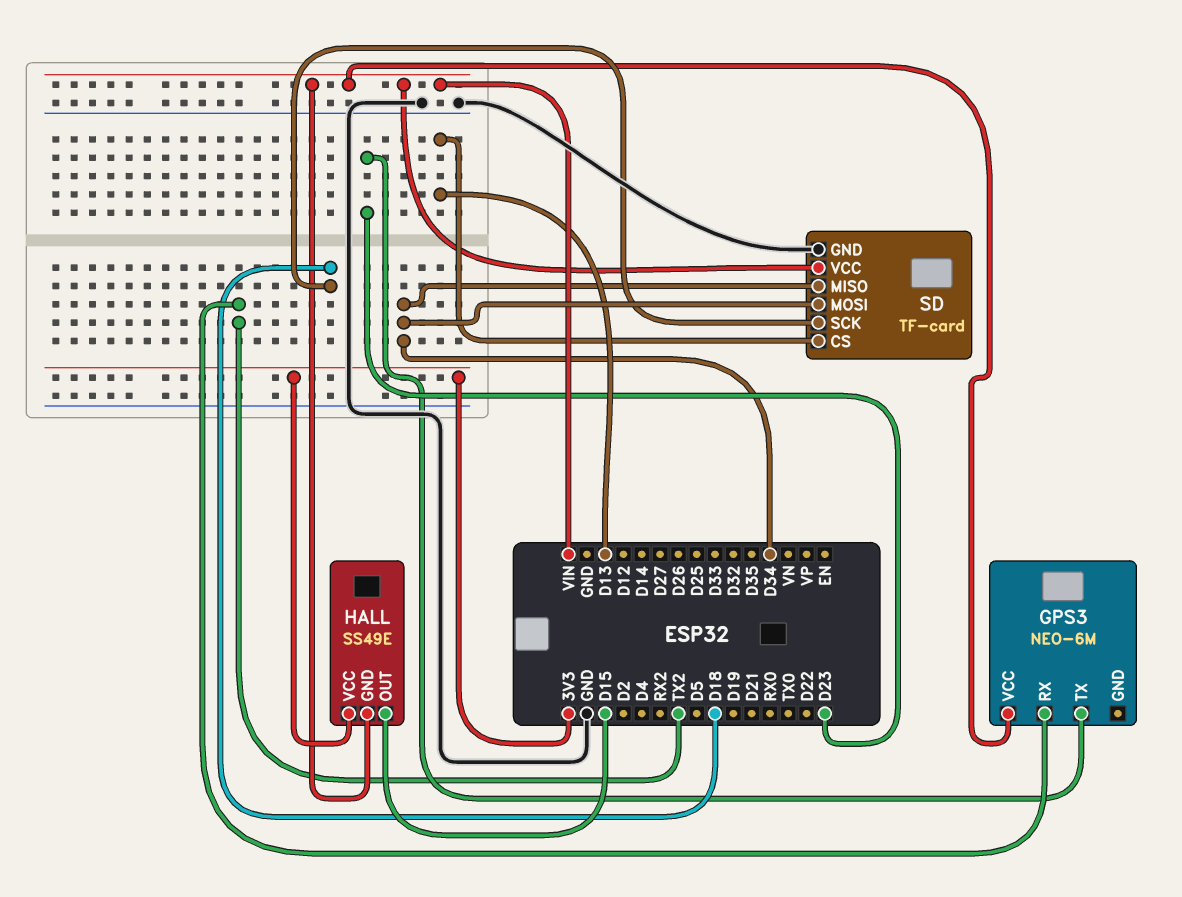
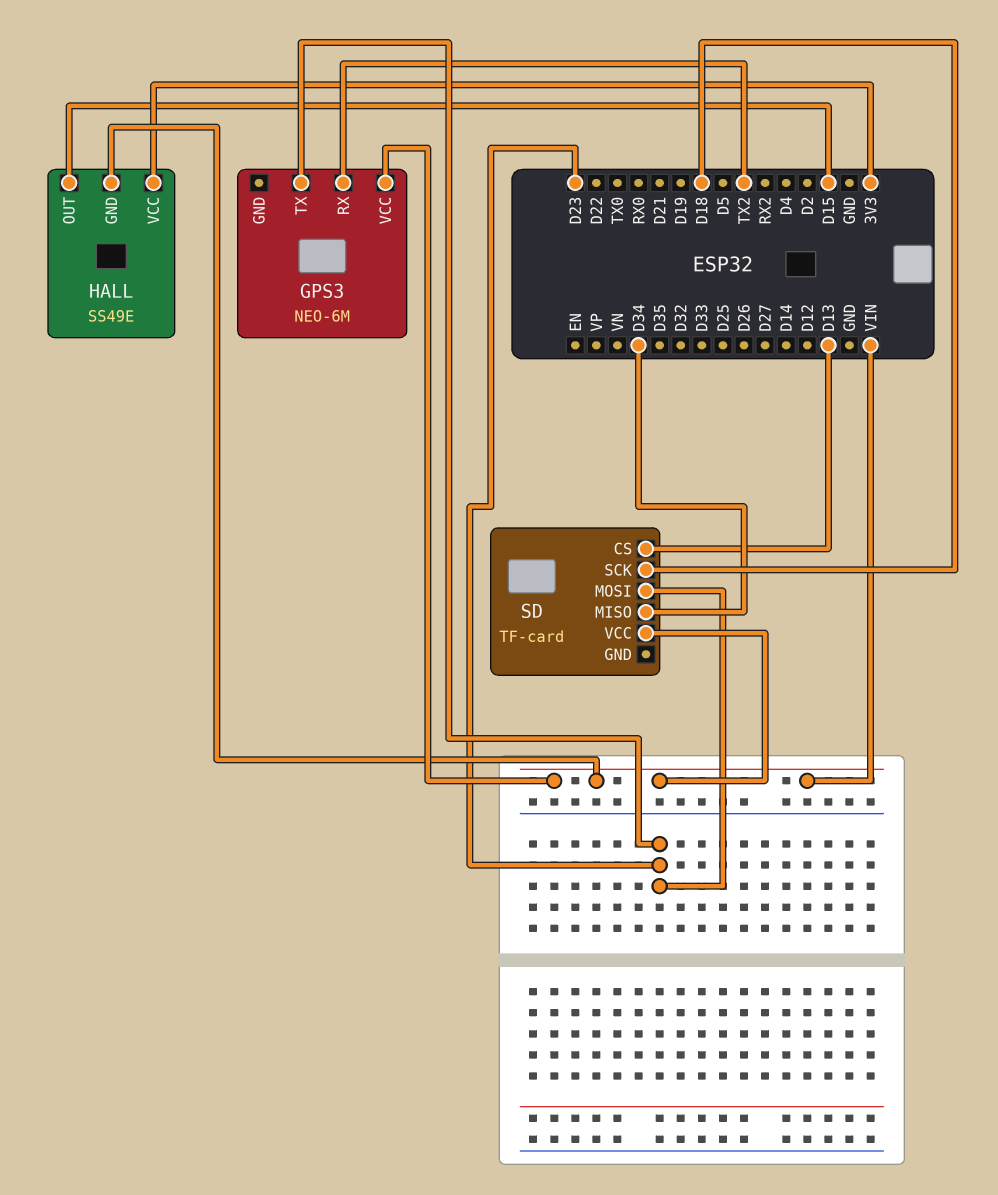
SD pin GND: GND -> none
SD pin MOSI: D34 -> D23

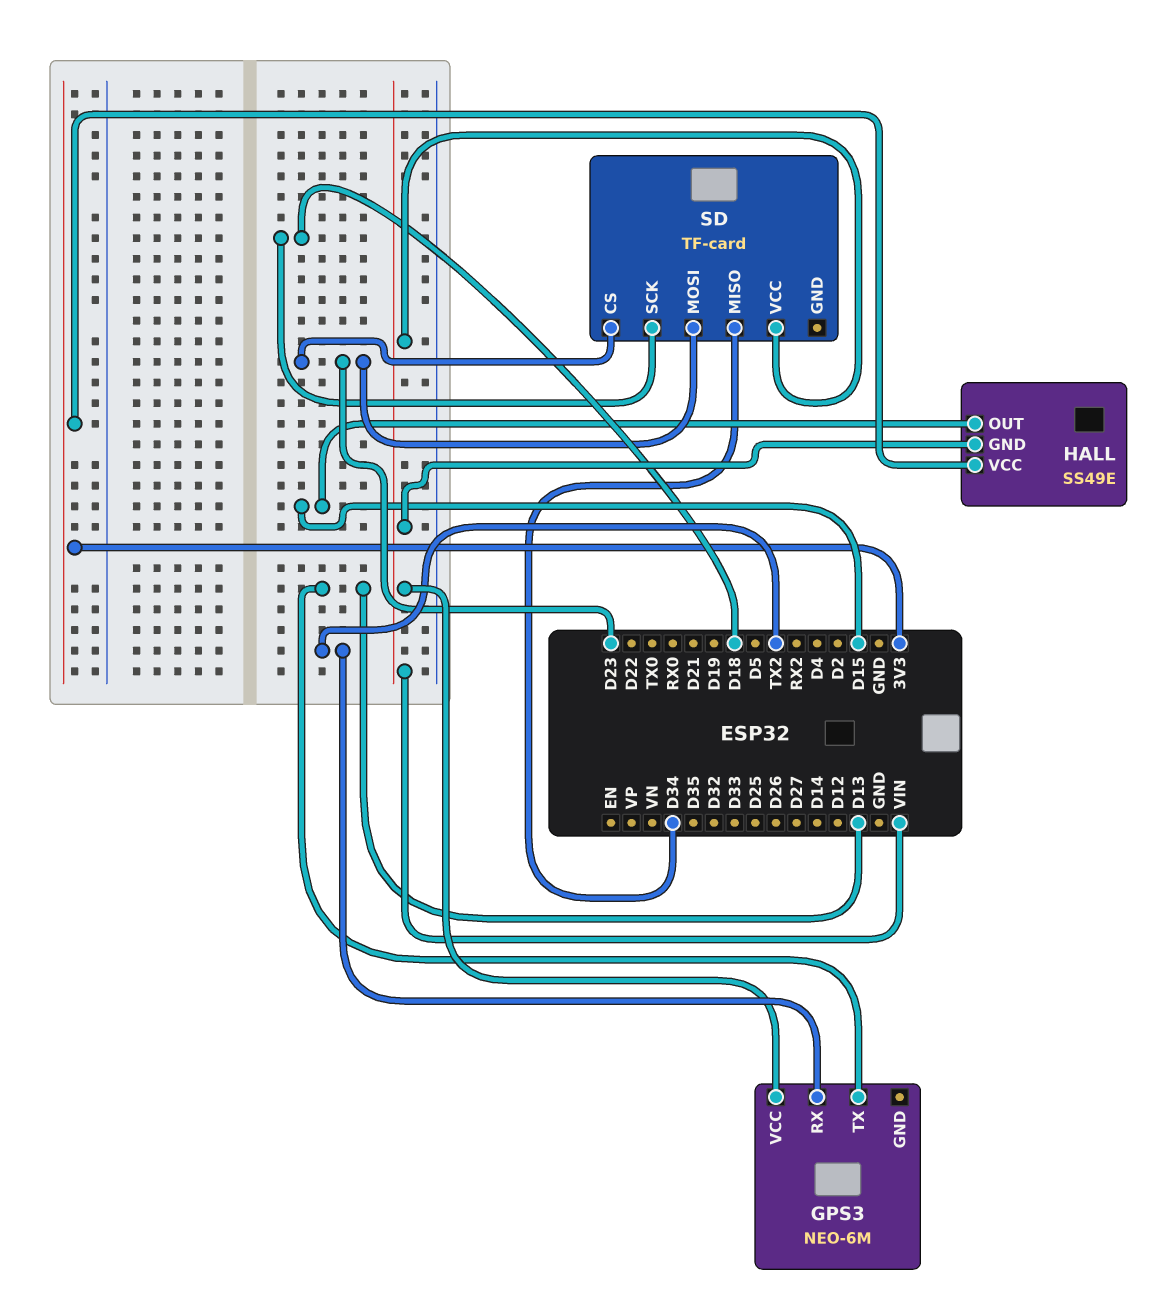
GPS3 pin TX: D23 -> D13
SD pin CS: D13 -> D23

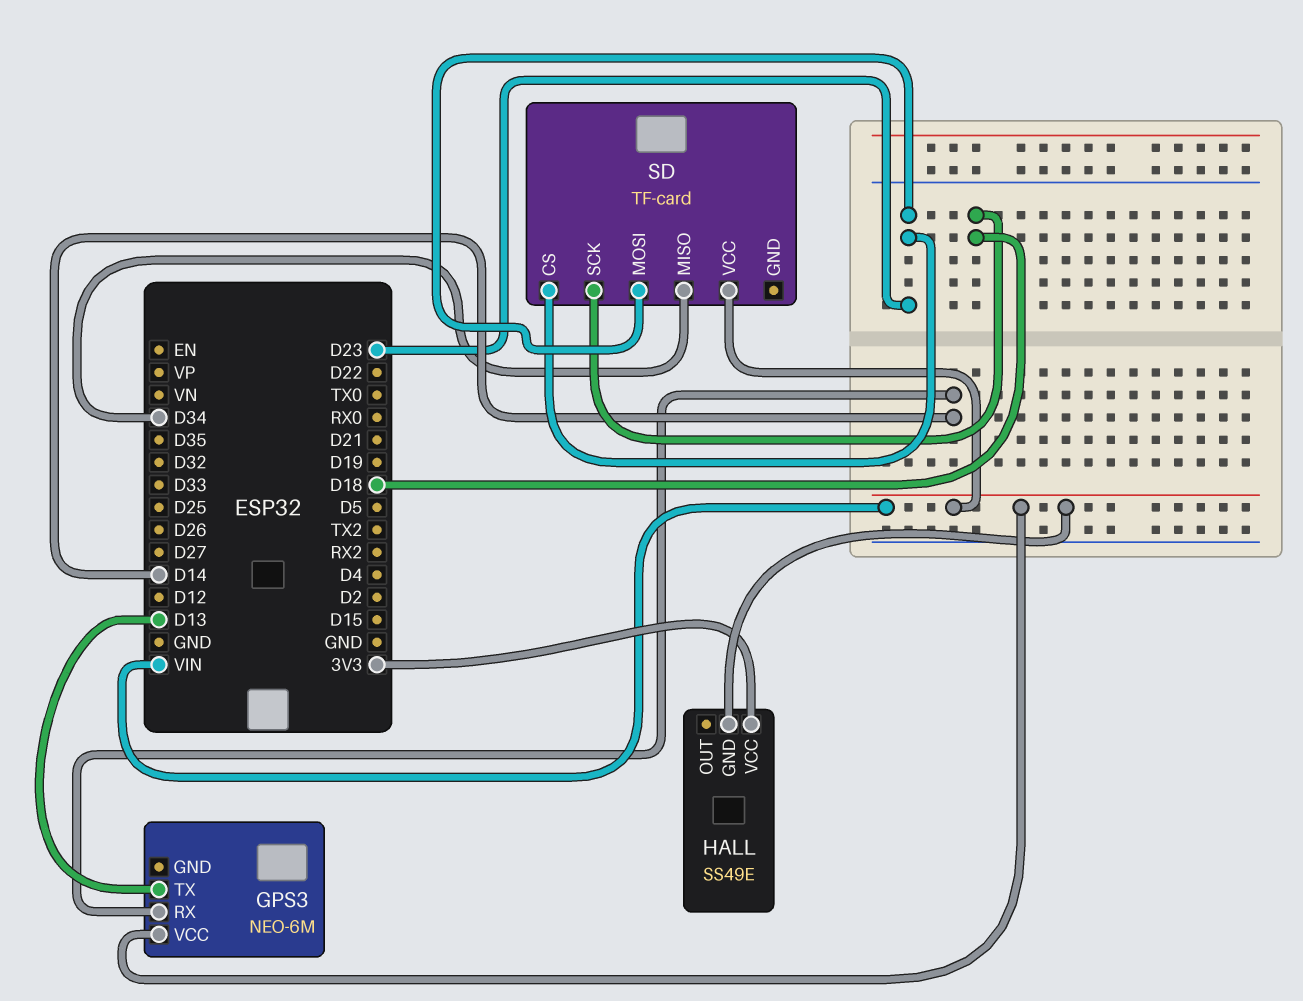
GPS3 pin RX: TX2 -> D14
HALL pin OUT: D15 -> none

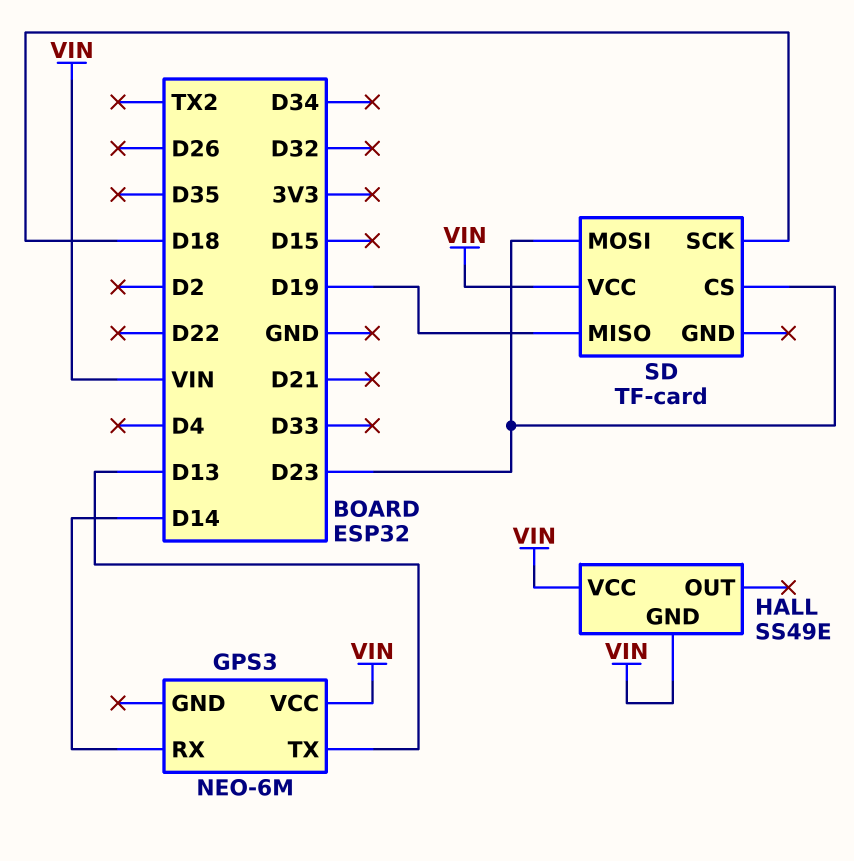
HALL pin VCC: 3V3 -> VIN
SD pin MISO: D34 -> D19

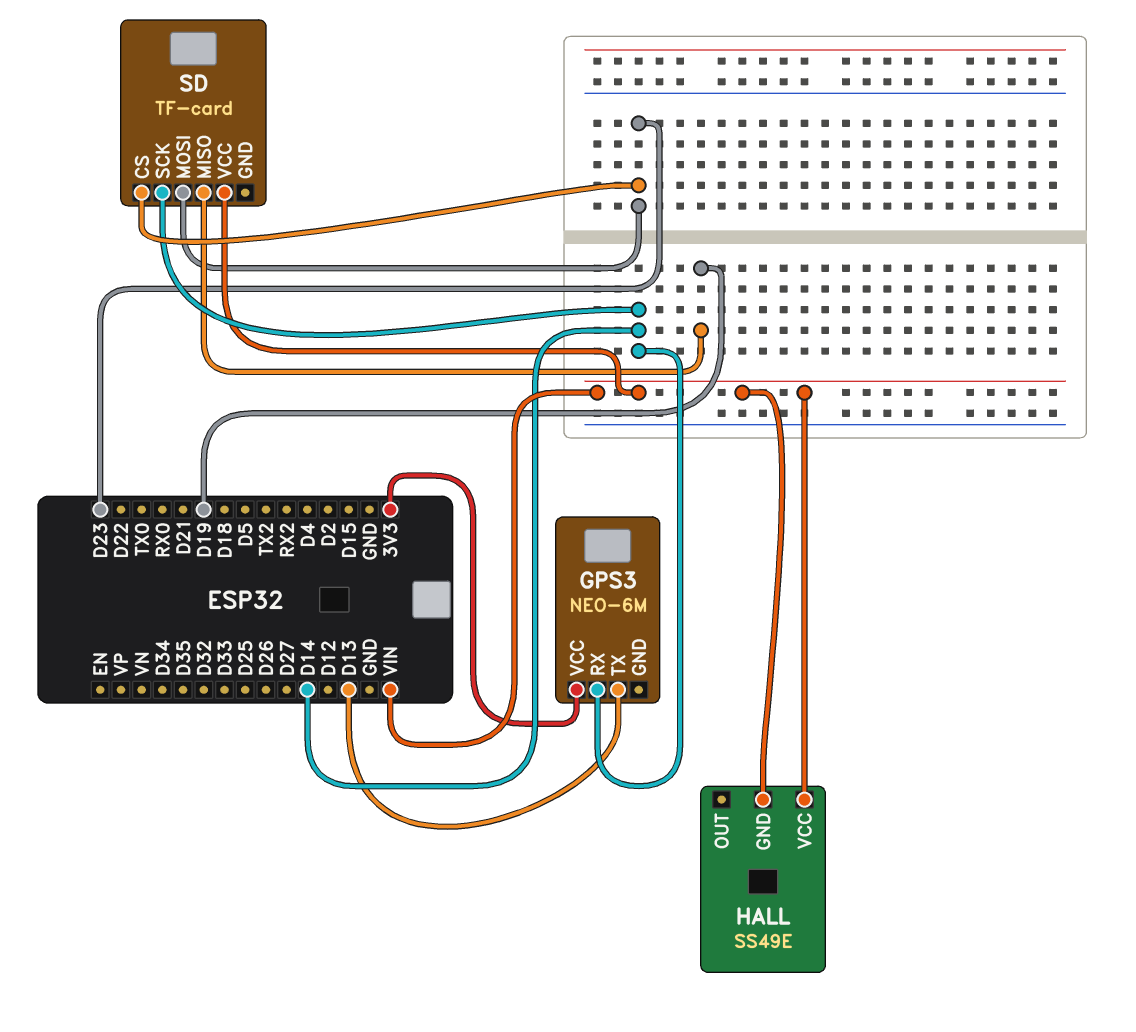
GPS3 pin VCC: VIN -> 3V3
SD pin SCK: D18 -> D14

